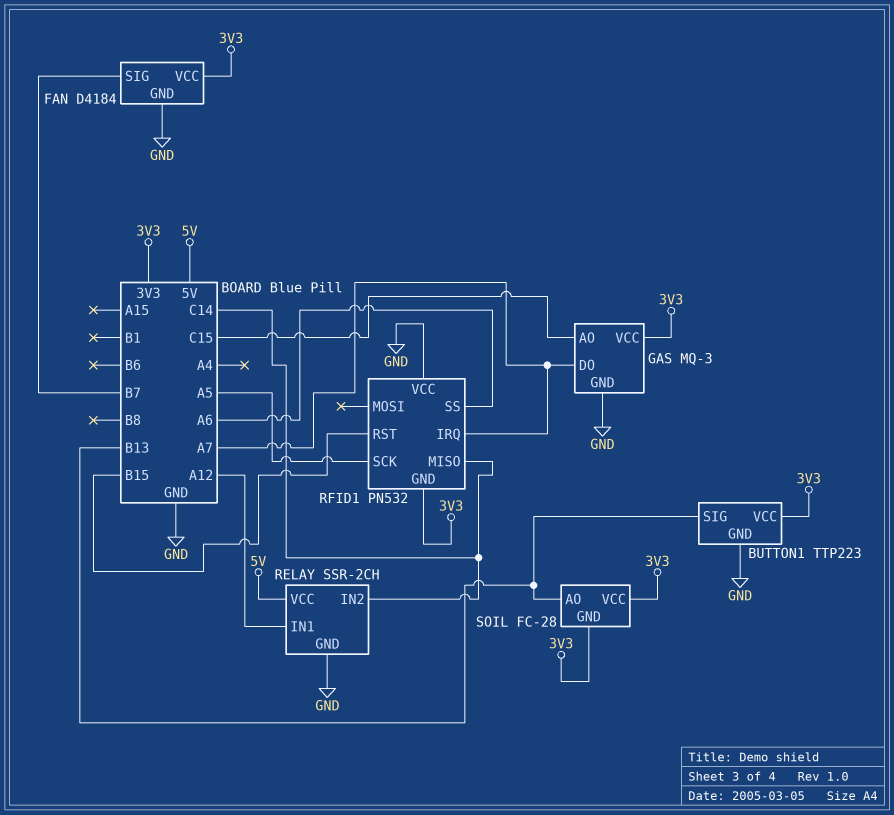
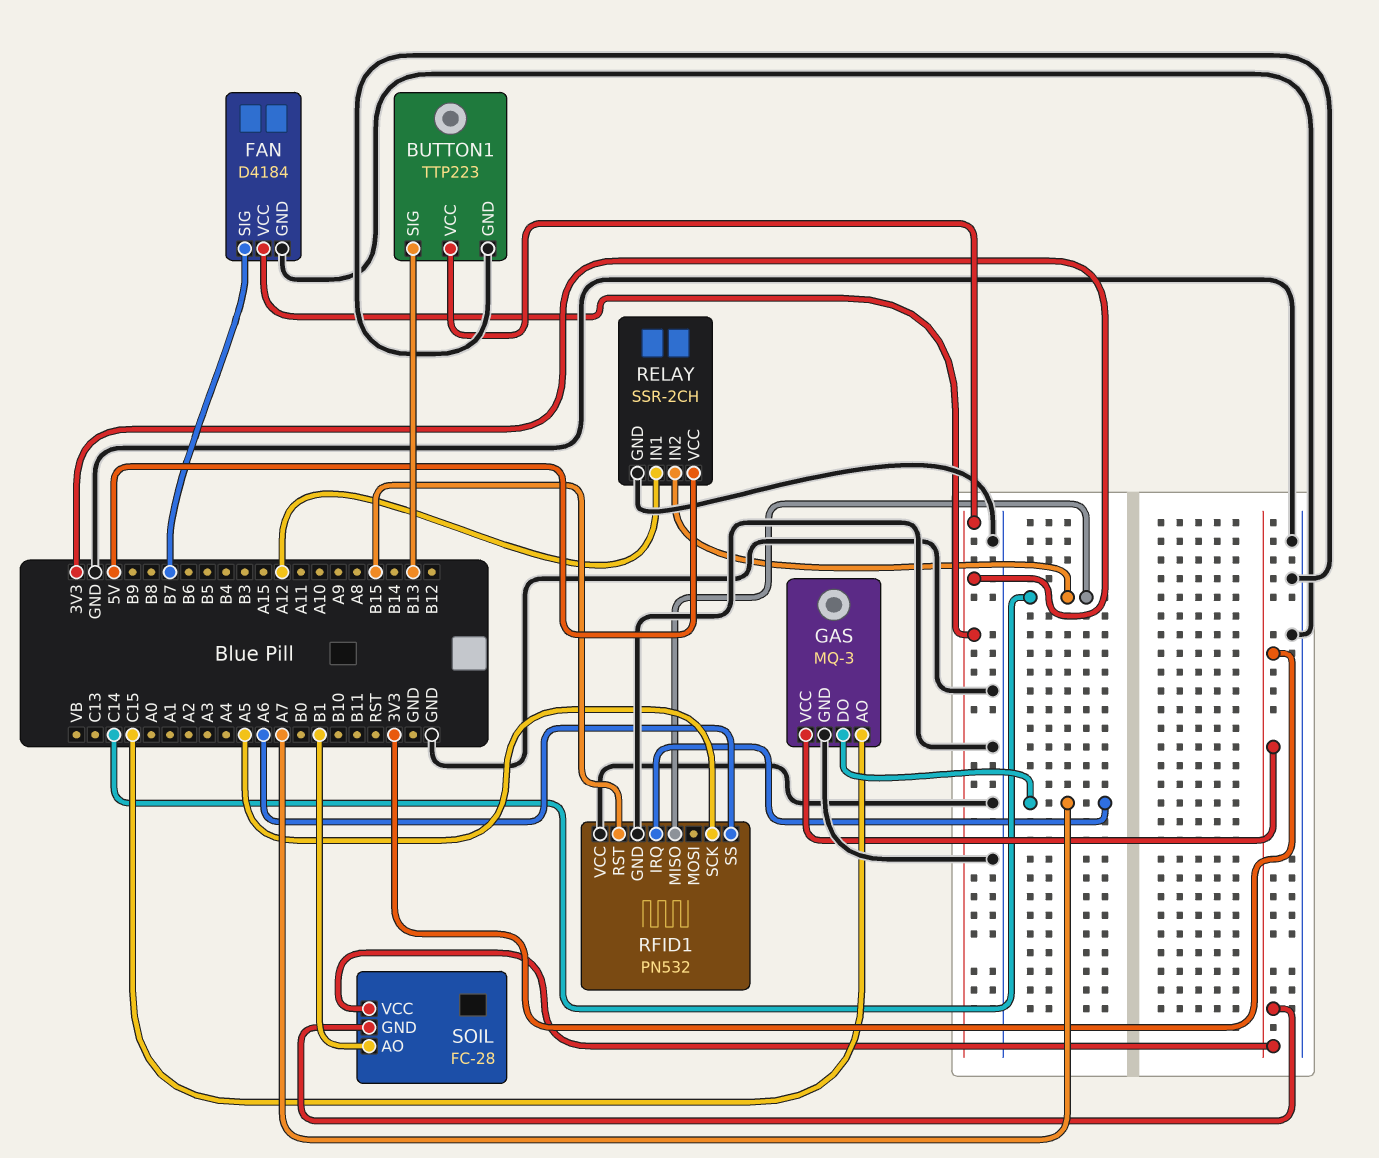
RFID1 pin GND: 3V3 -> GND
SOIL pin AO: B13 -> B1

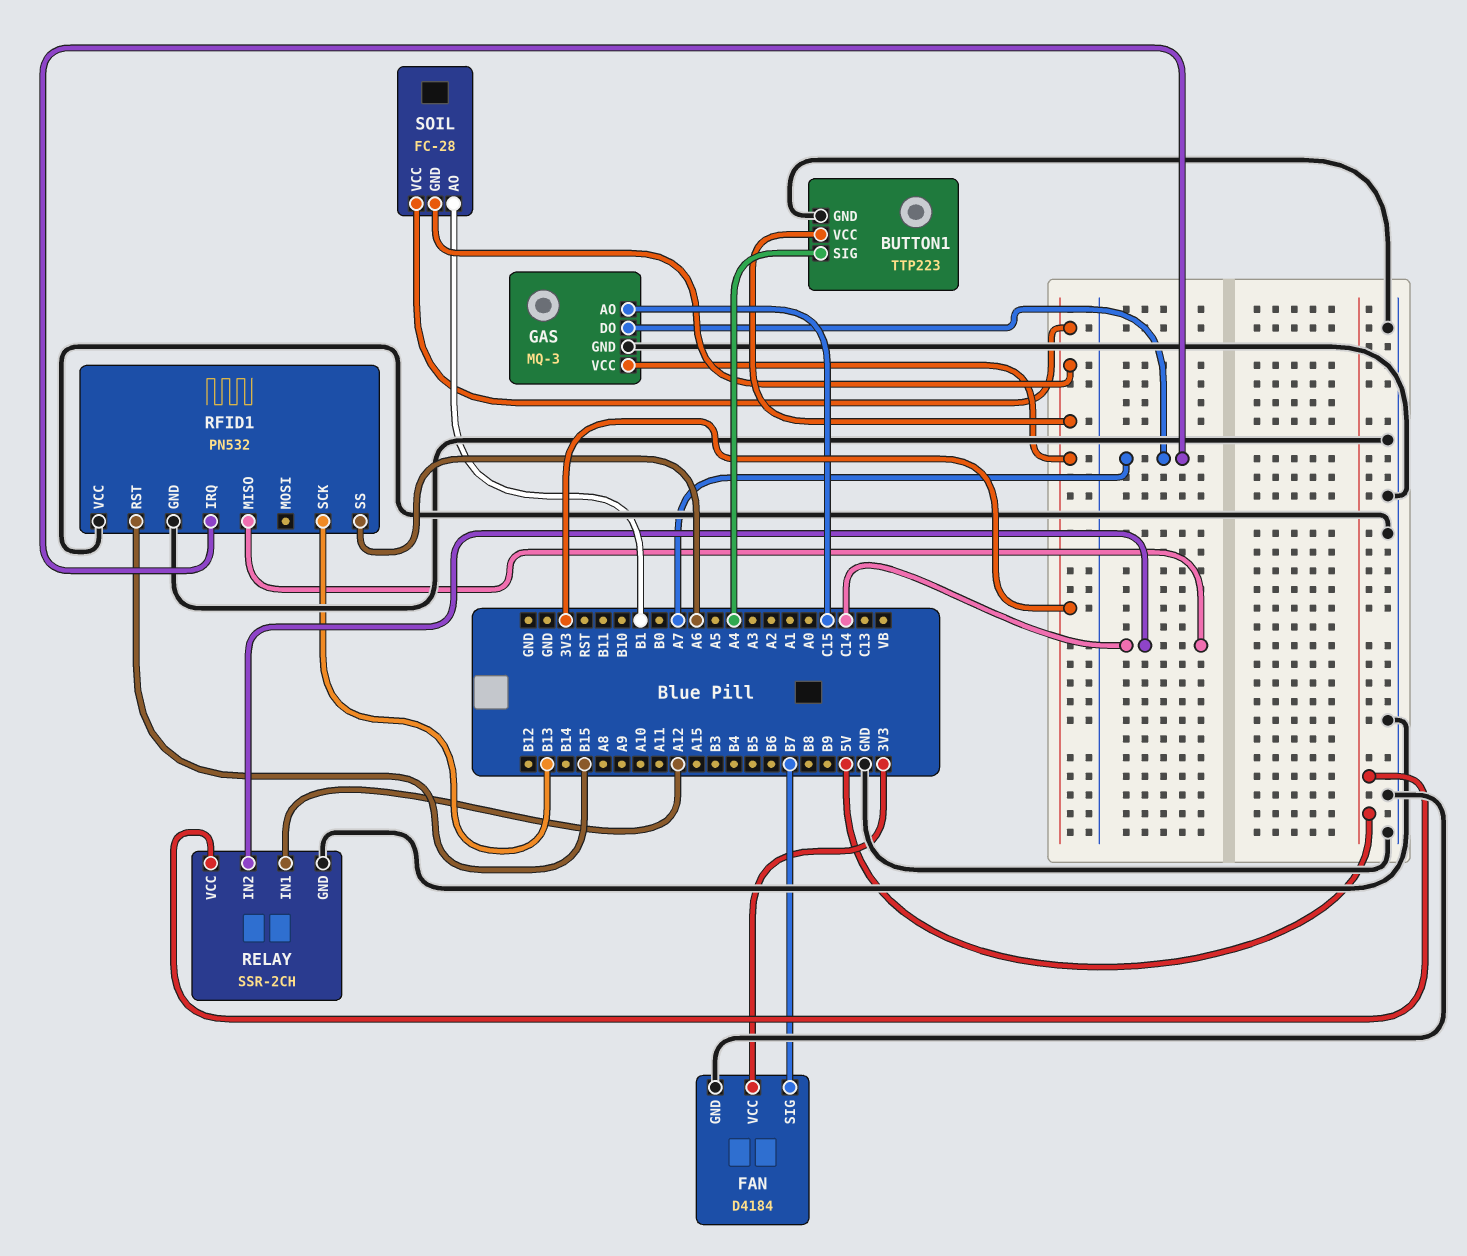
BUTTON1 pin SIG: B13 -> A4
RFID1 pin SCK: A5 -> B13

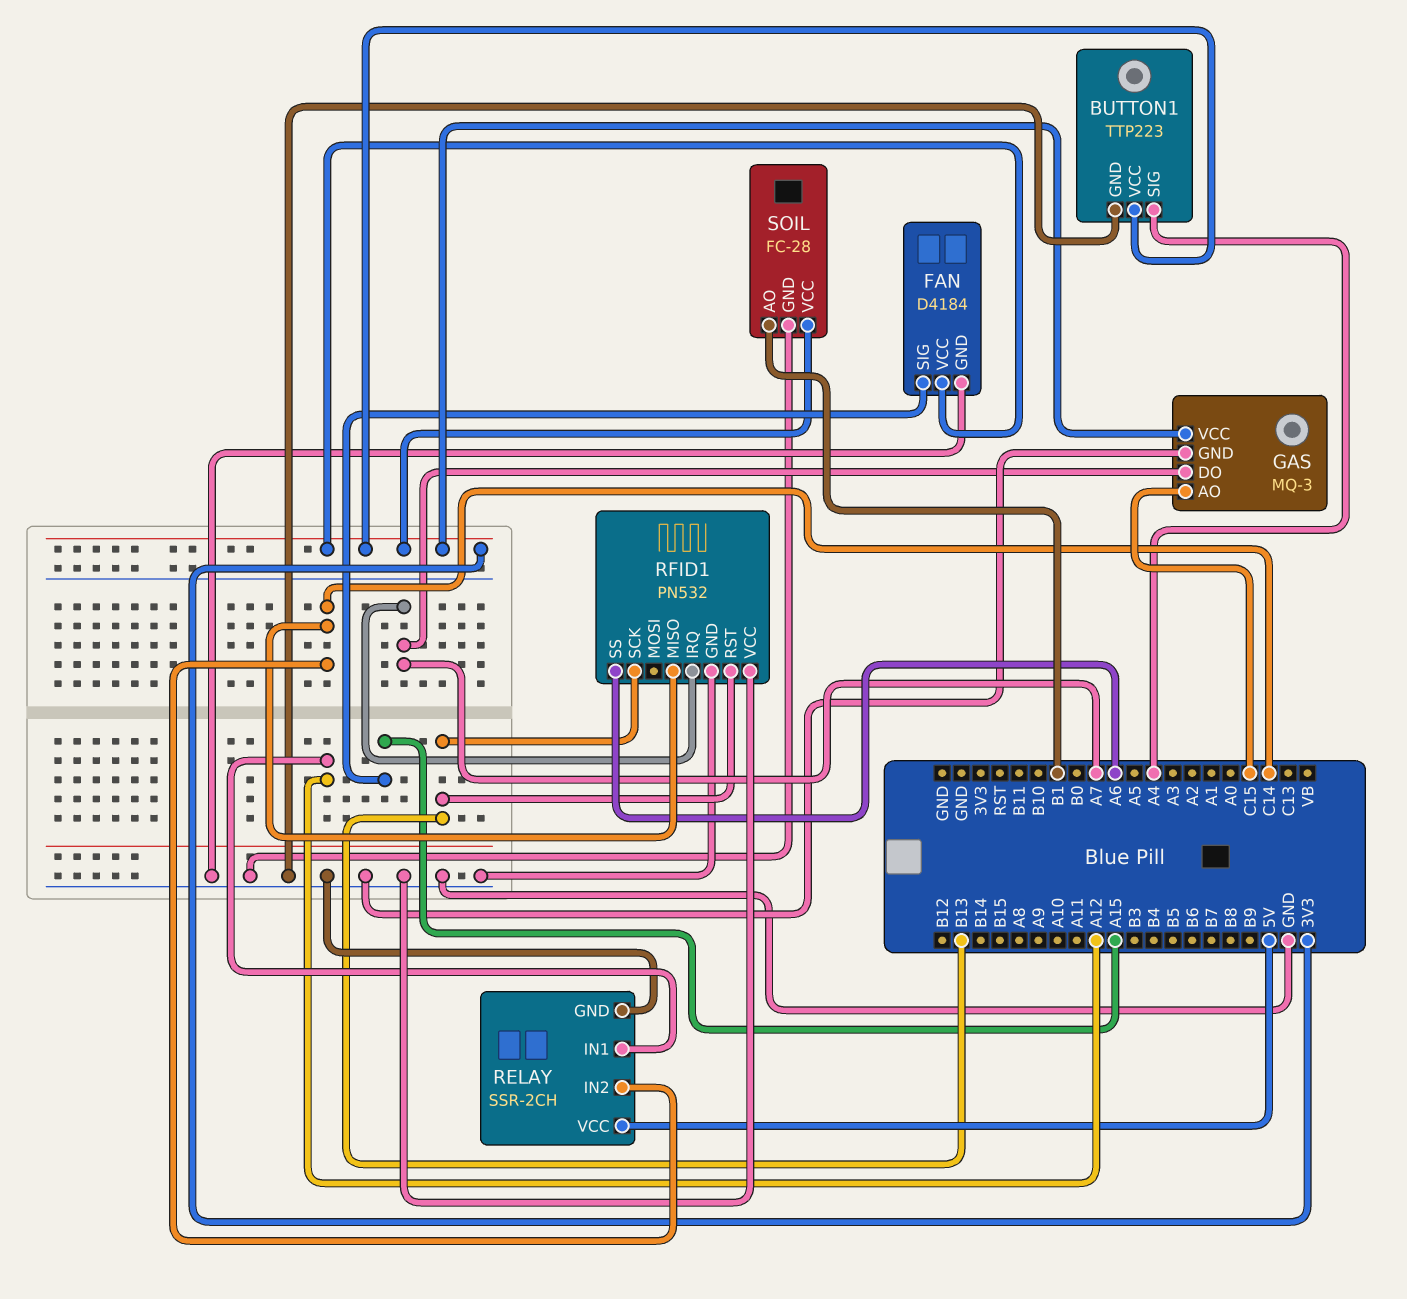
FAN pin SIG: B7 -> A15
RFID1 pin RST: B15 -> B13
SOIL pin GND: 3V3 -> GND

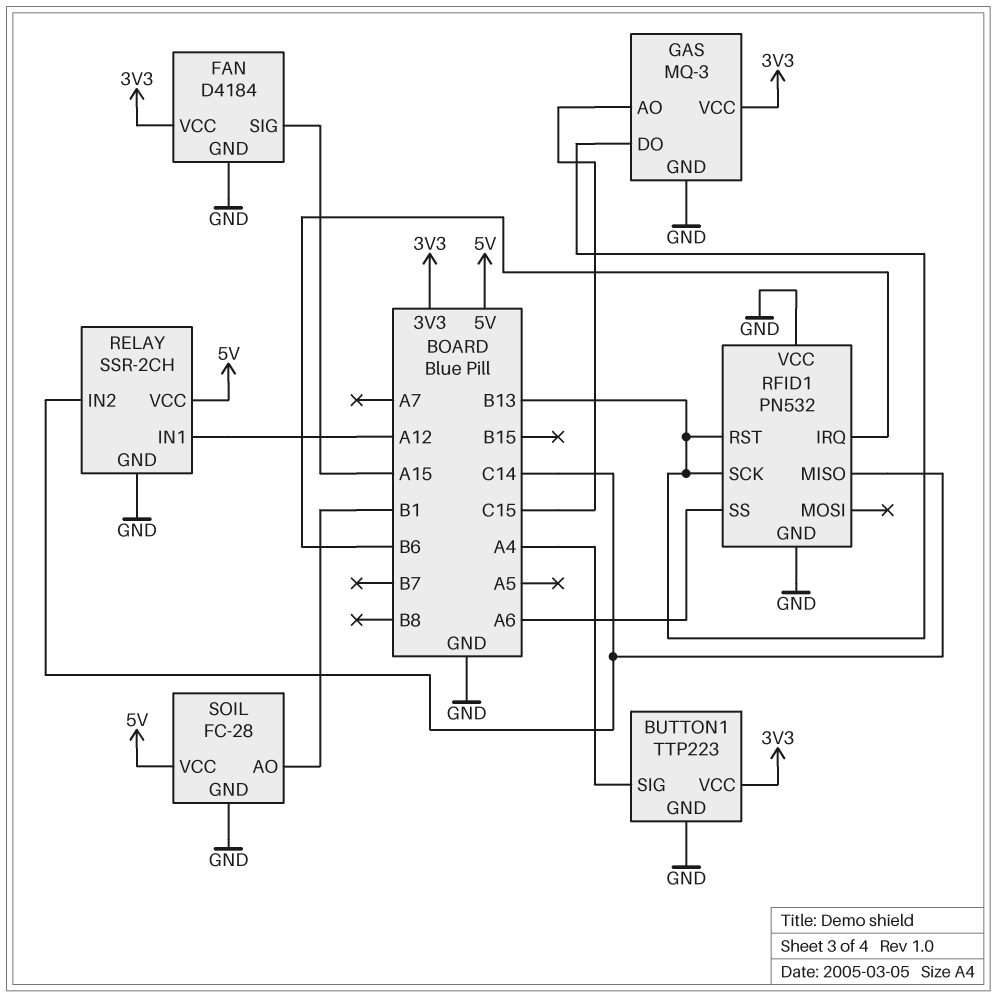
GAS pin DO: A7 -> B13
RFID1 pin IRQ: A7 -> B6
SOIL pin VCC: 3V3 -> 5V

